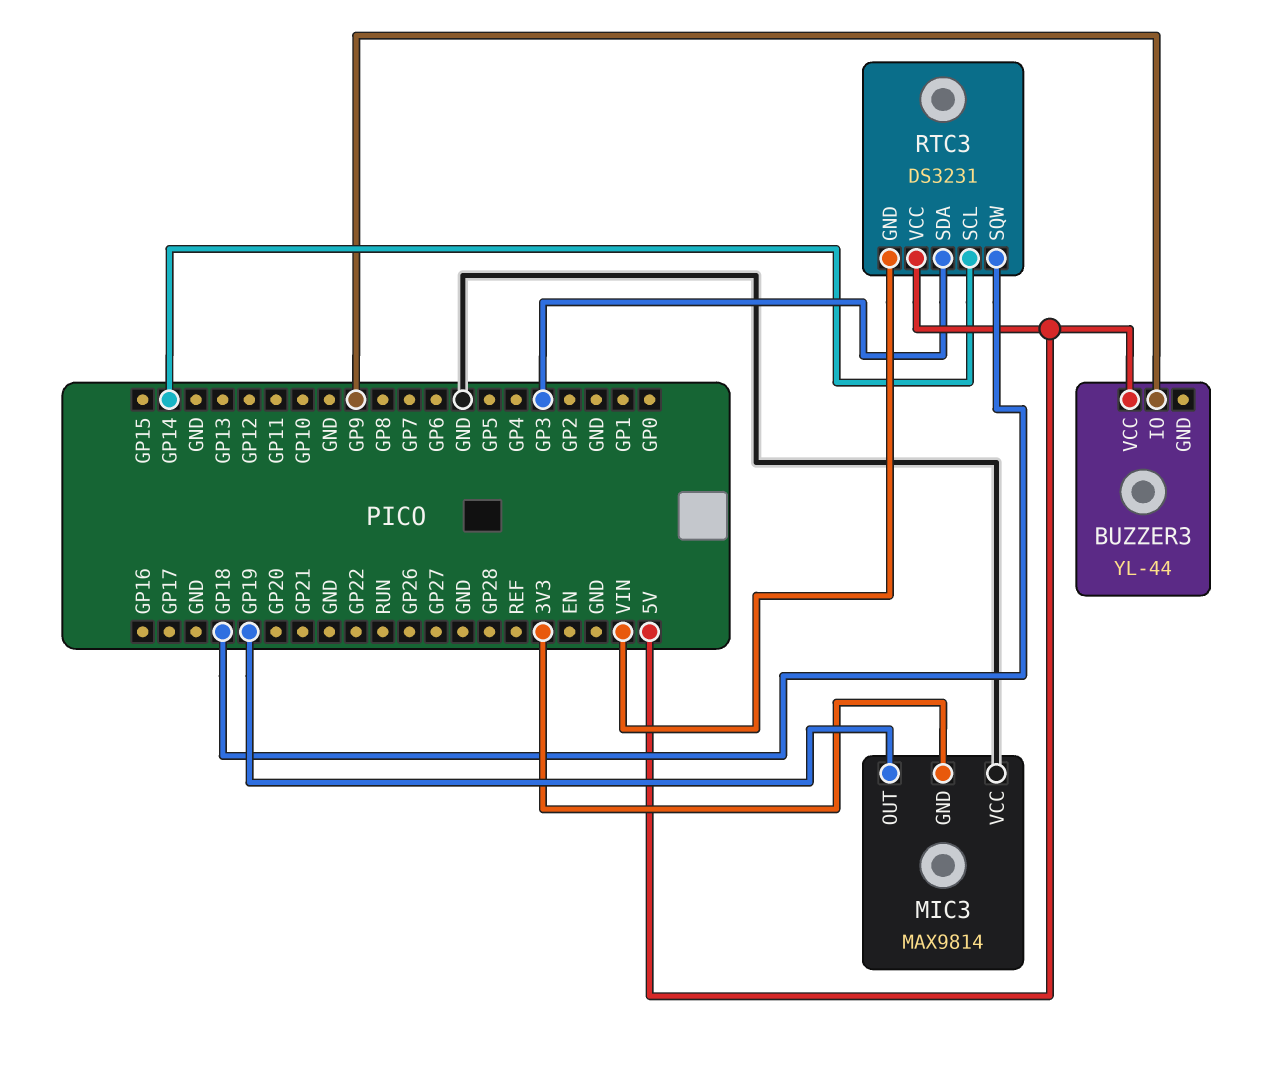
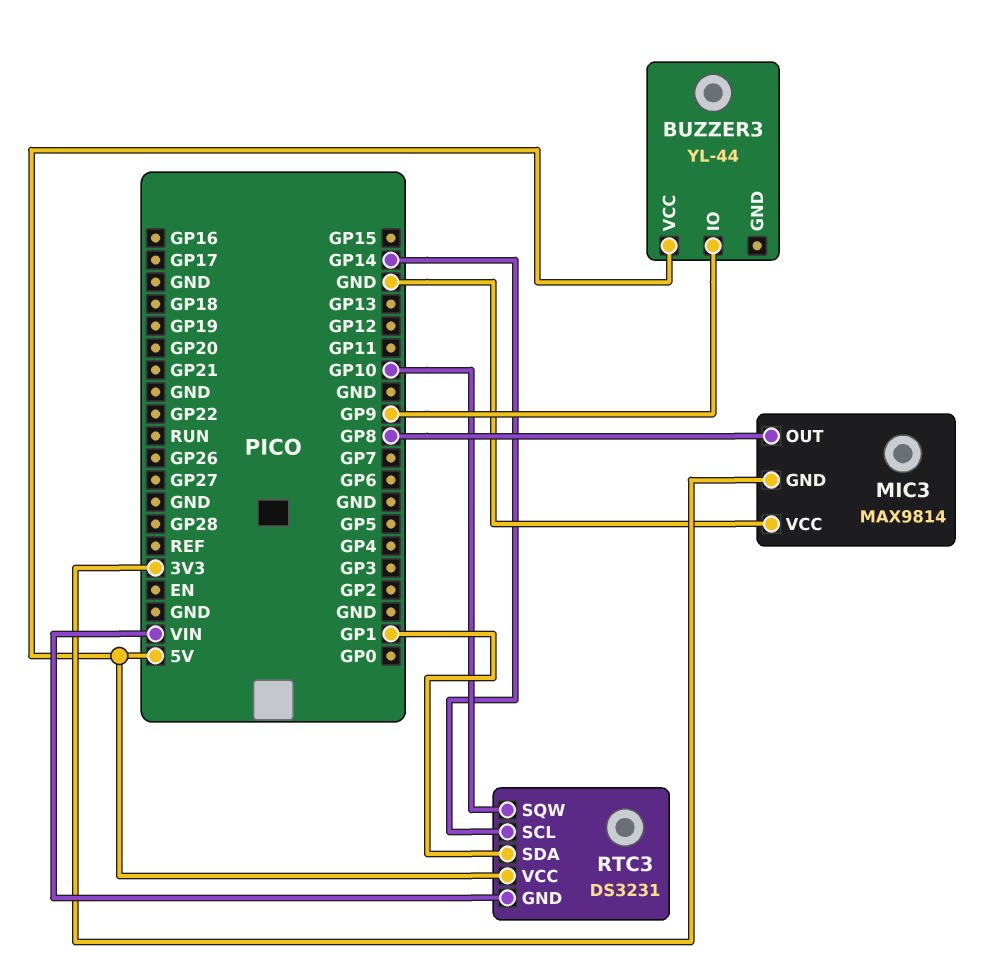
MIC3 pin OUT: GP19 -> GP8
RTC3 pin SDA: GP3 -> GP1
RTC3 pin SQW: GP18 -> GP10

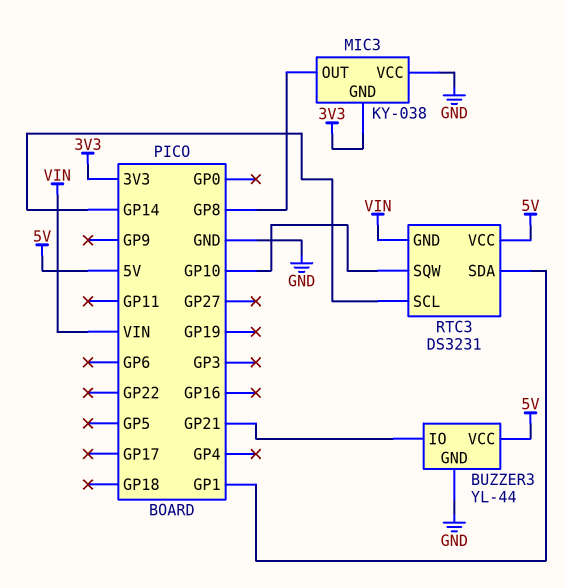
BUZZER3 pin GND: none -> GND
BUZZER3 pin IO: GP9 -> GP21
MIC3: MAX9814 -> KY-038

